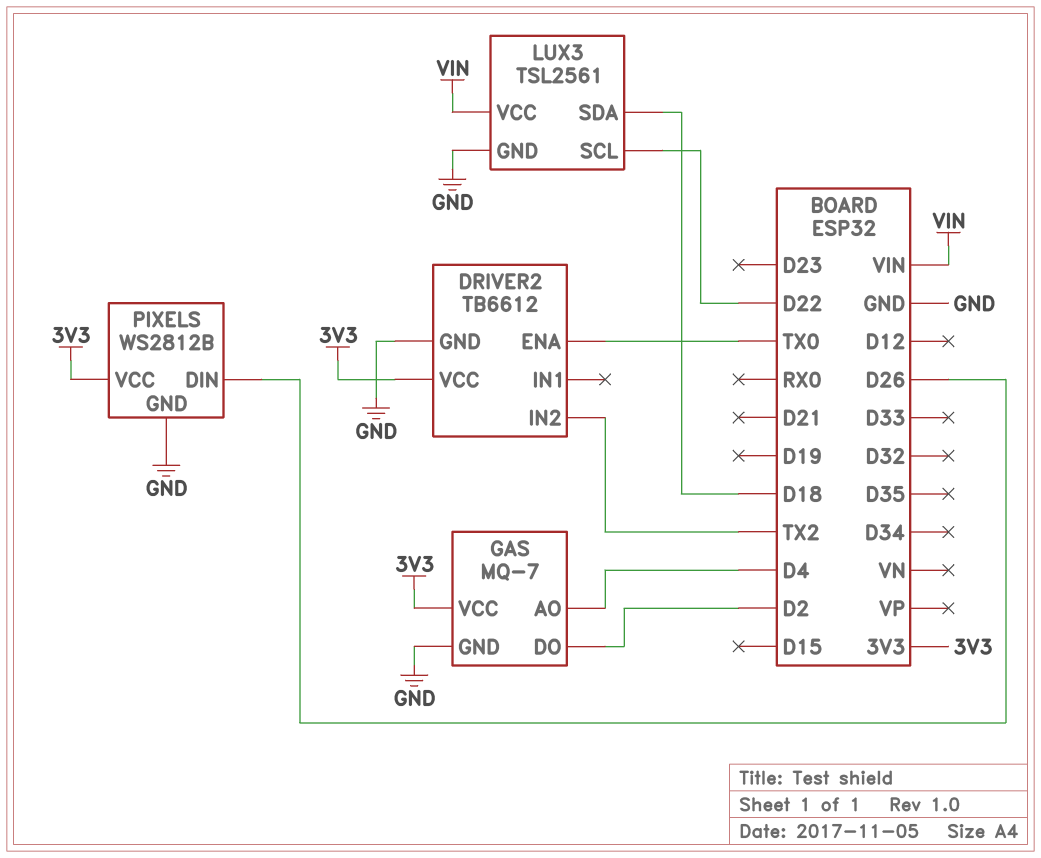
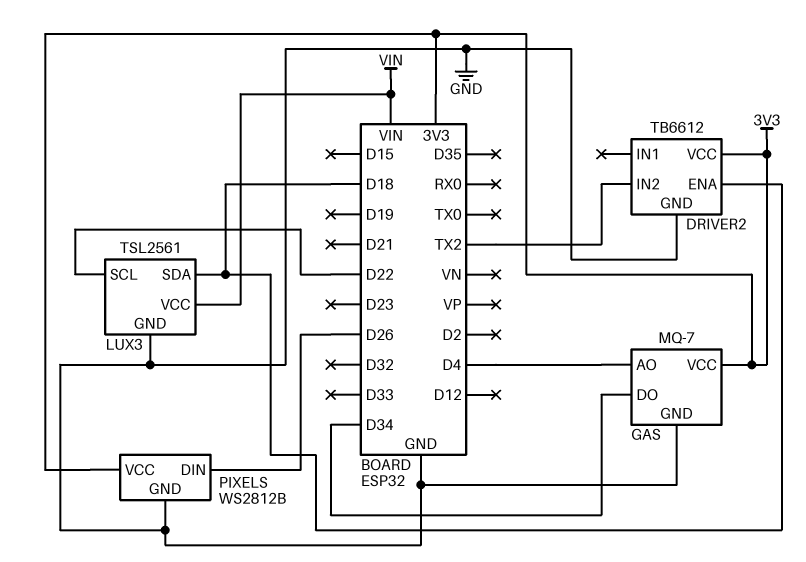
DRIVER2 pin ENA: TX0 -> D18
GAS pin DO: D2 -> D34

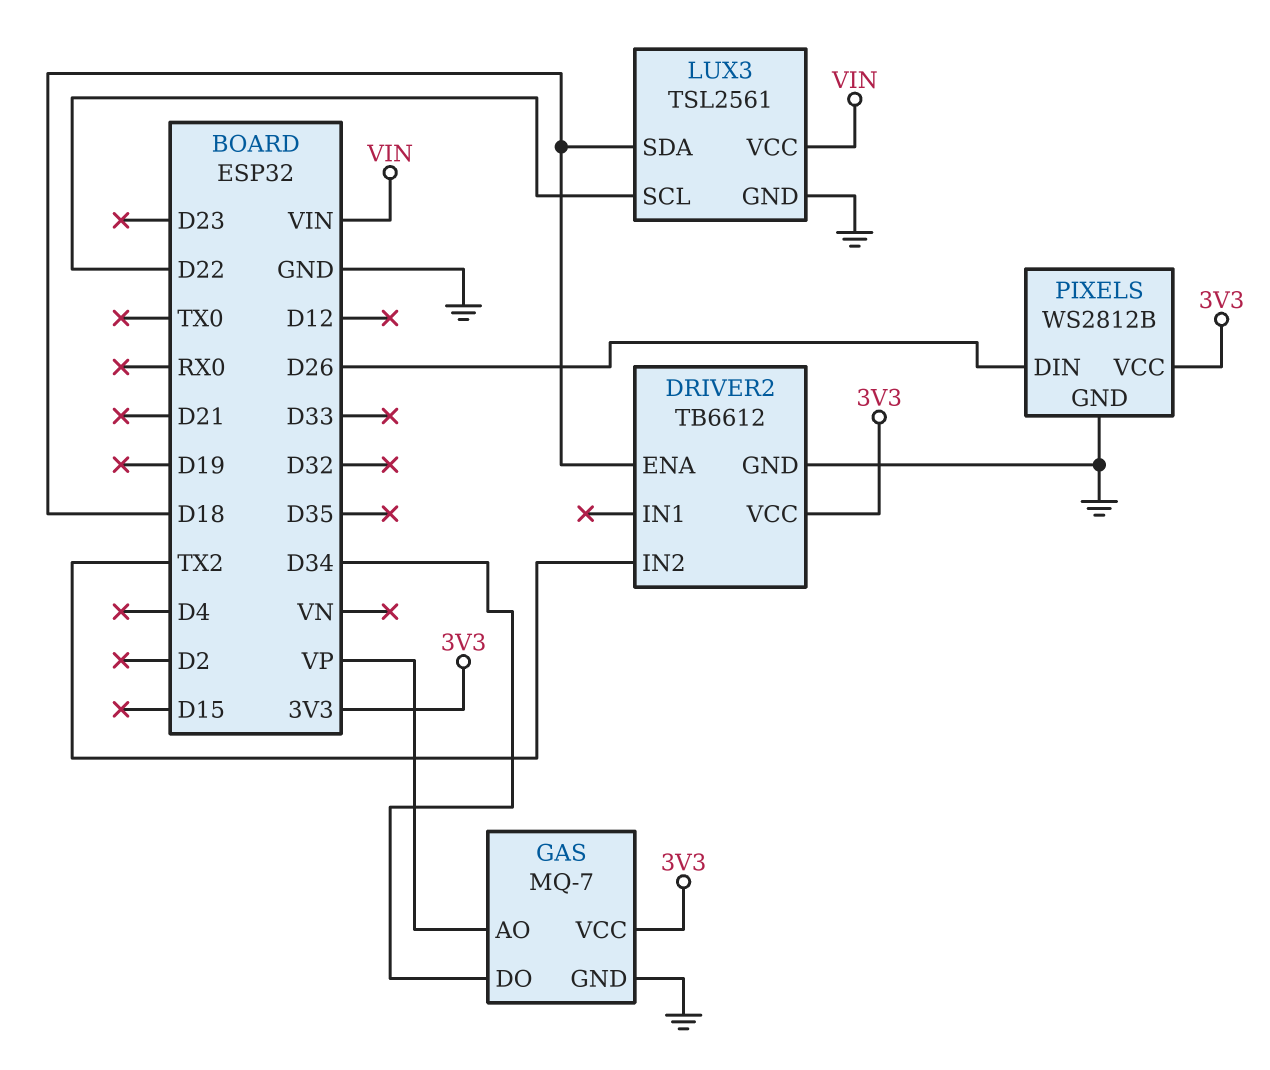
GAS pin AO: D4 -> VP

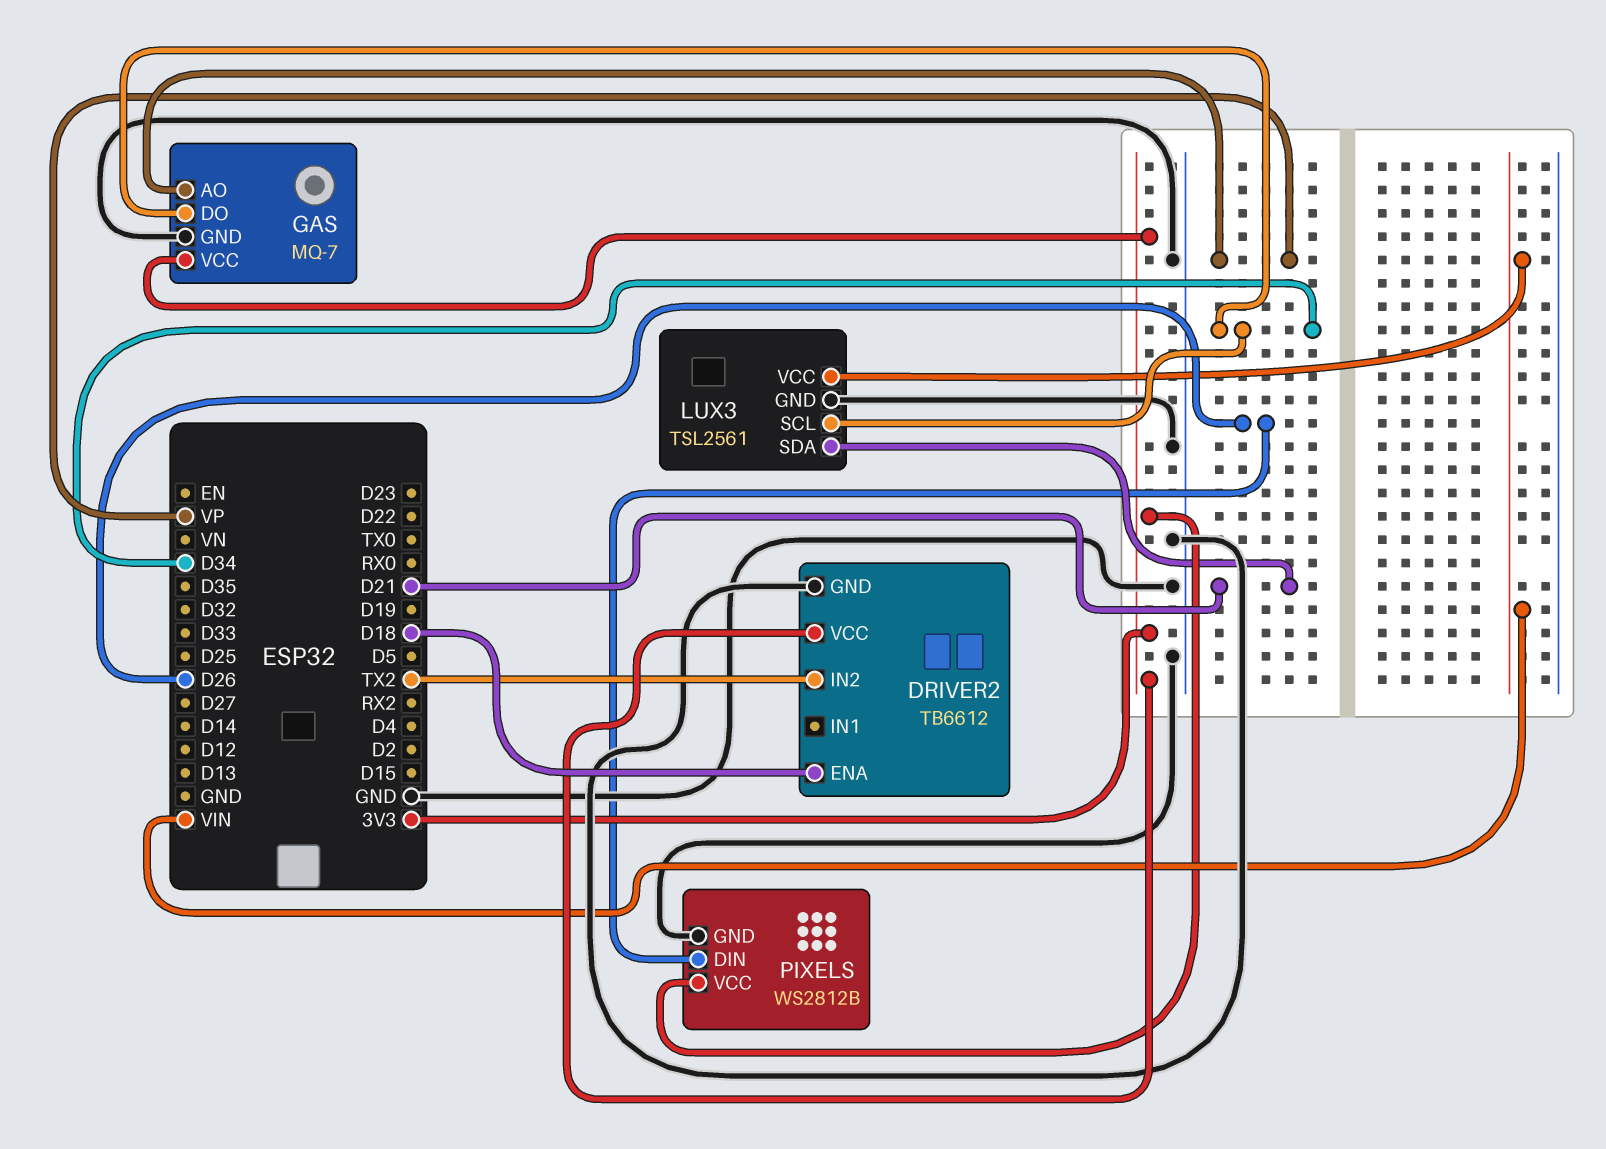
LUX3 pin SCL: D22 -> D34
LUX3 pin SDA: D18 -> D21

